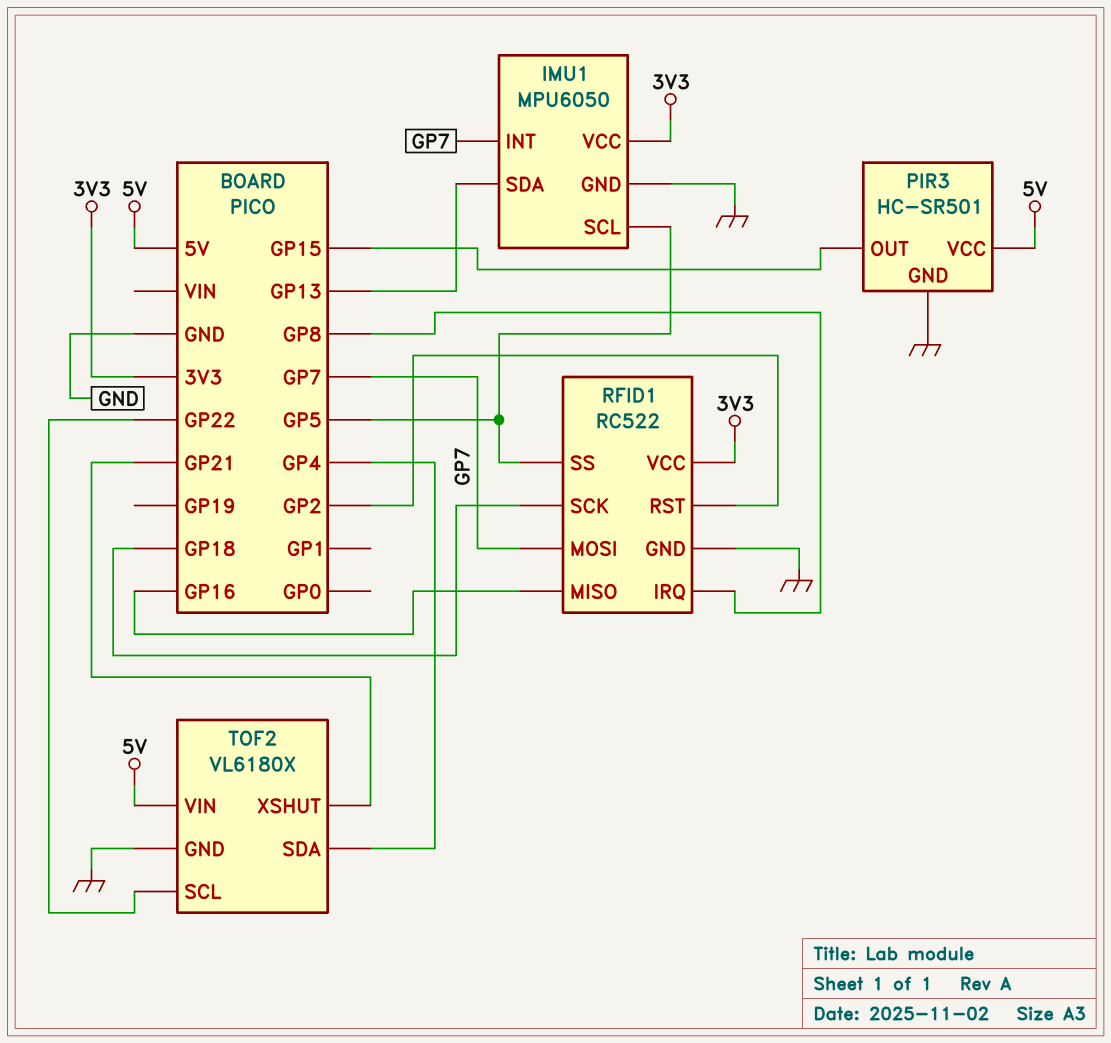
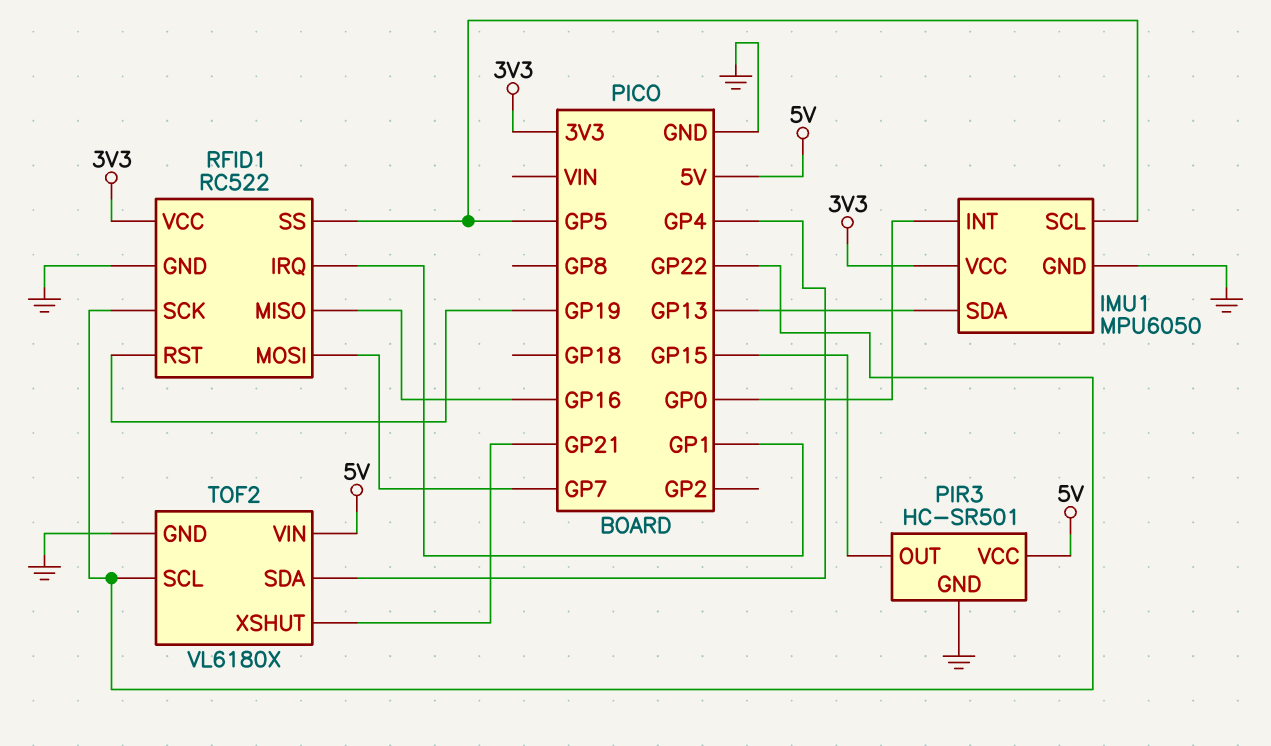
IMU1 pin INT: GP7 -> GP0
RFID1 pin IRQ: GP8 -> GP1
RFID1 pin RST: GP2 -> GP19
RFID1 pin SCK: GP18 -> GP22

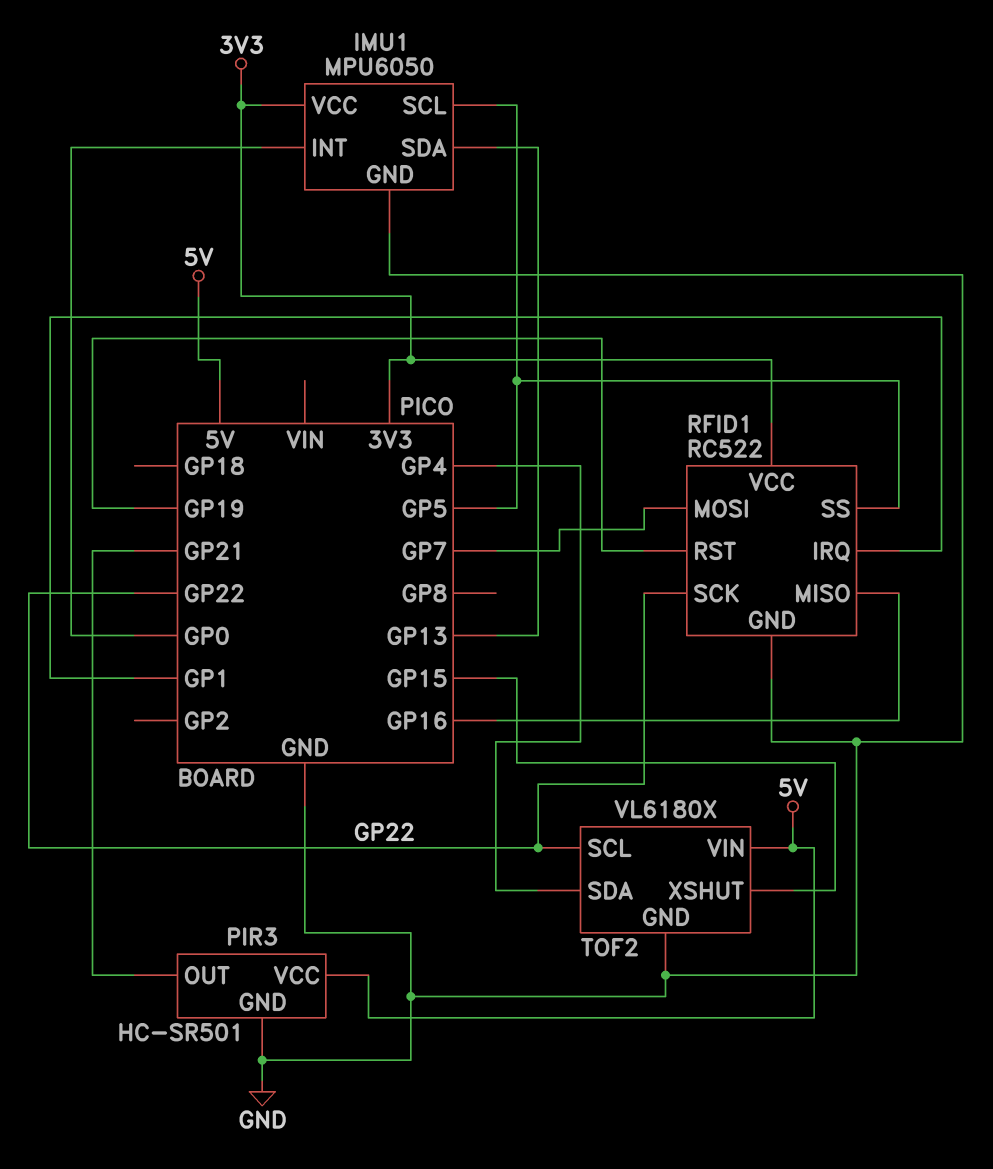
PIR3 pin OUT: GP15 -> GP21
TOF2 pin XSHUT: GP21 -> GP15

